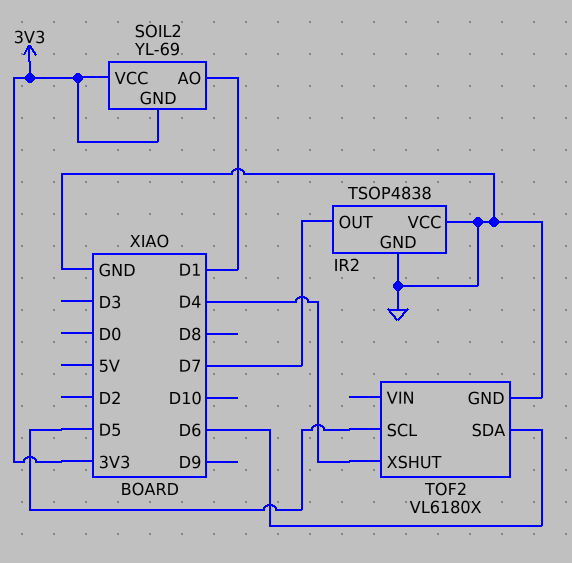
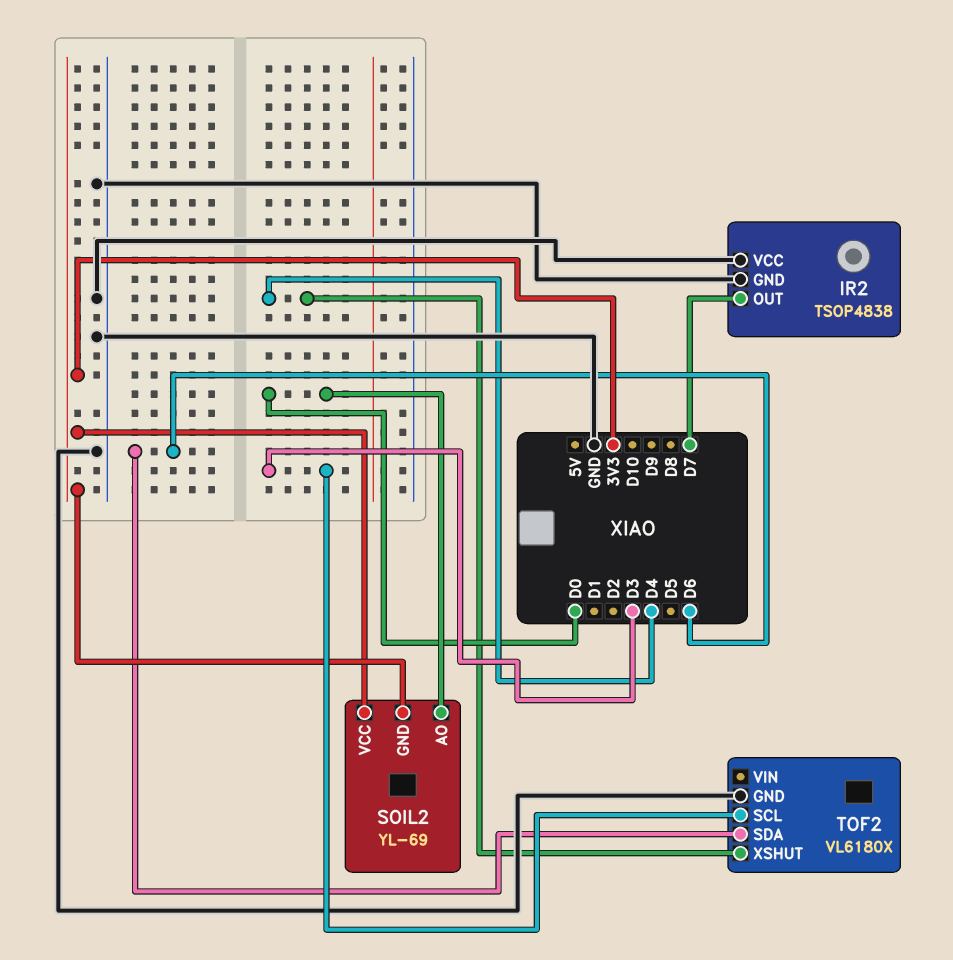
SOIL2 pin AO: D1 -> D0
TOF2 pin SCL: D5 -> D3

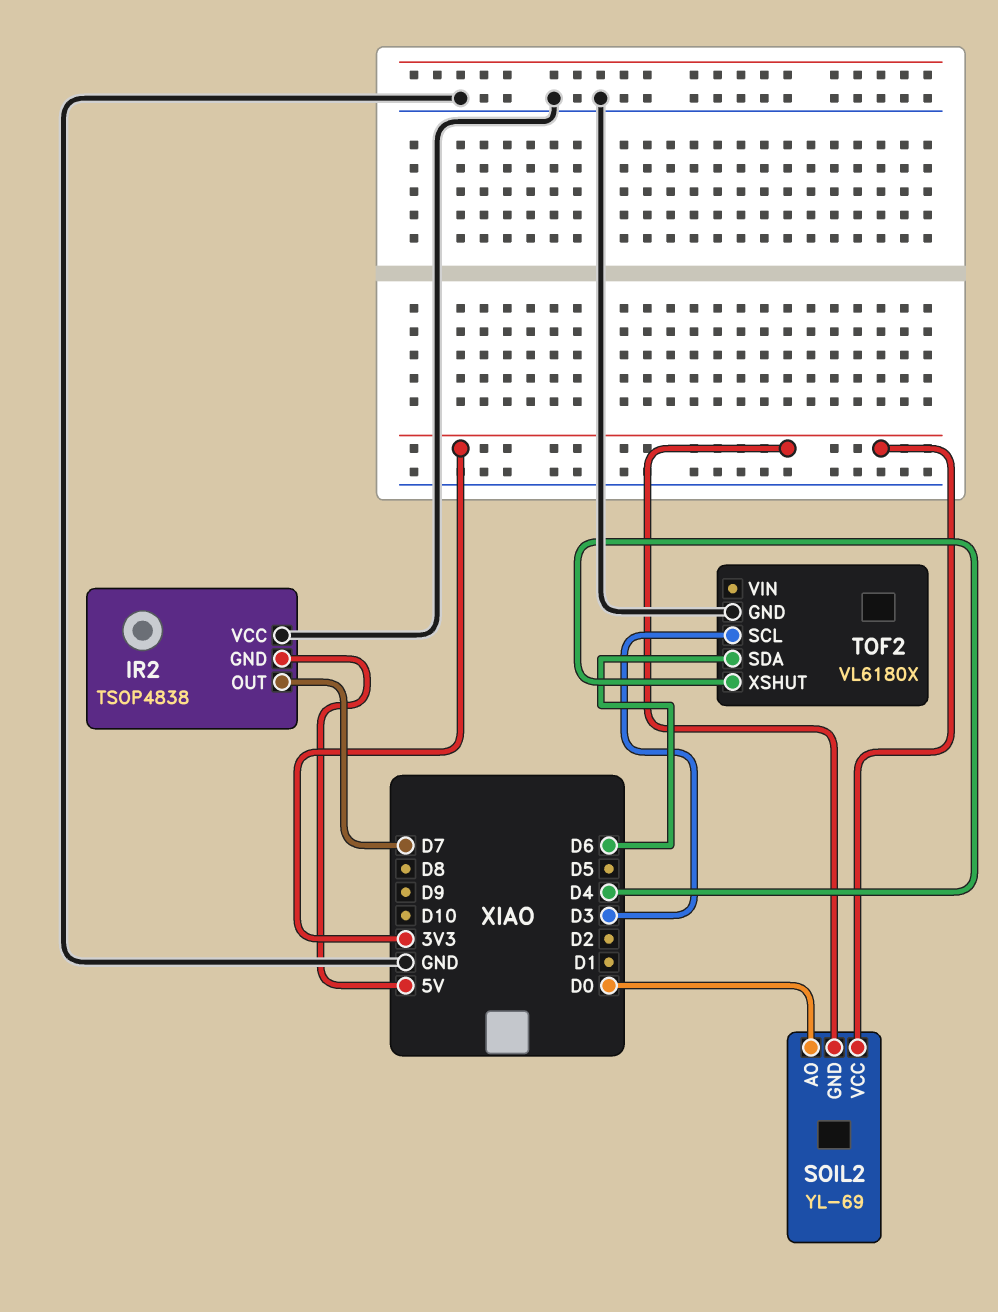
IR2 pin GND: GND -> 5V

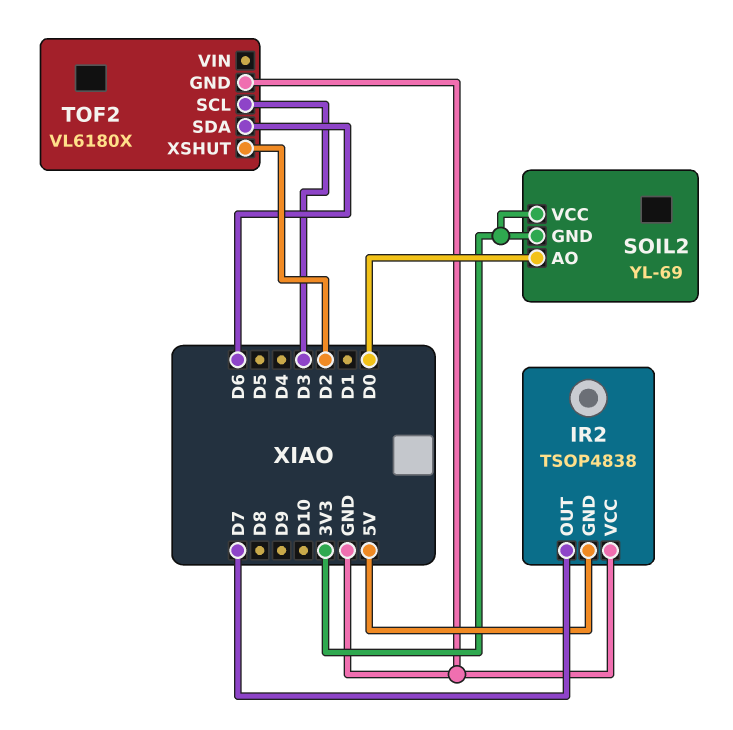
TOF2 pin XSHUT: D4 -> D2

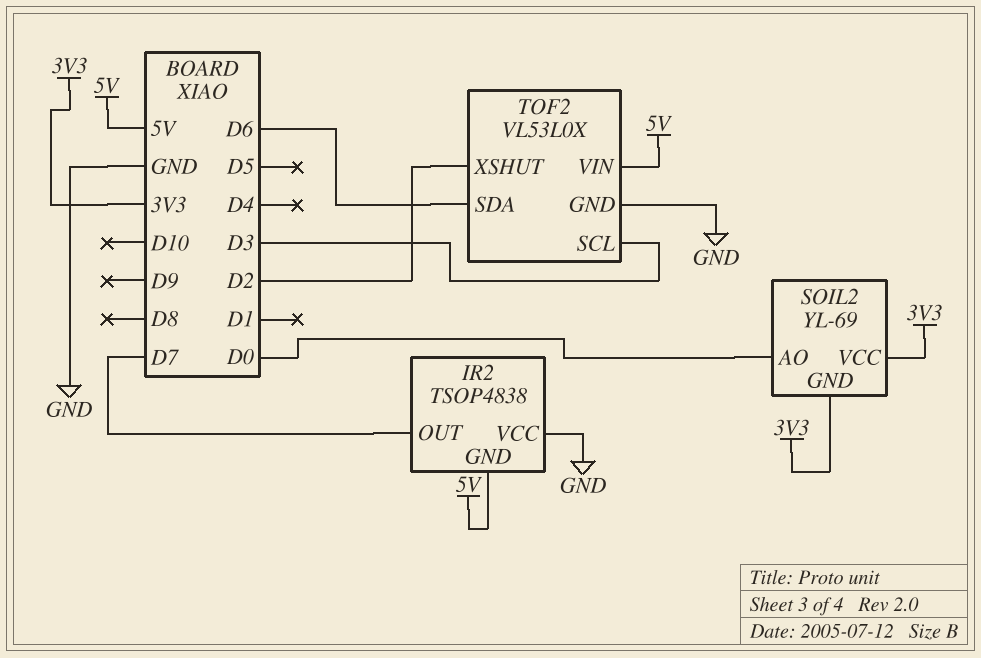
TOF2: VL6180X -> VL53L0X
TOF2 pin VIN: none -> 5V

